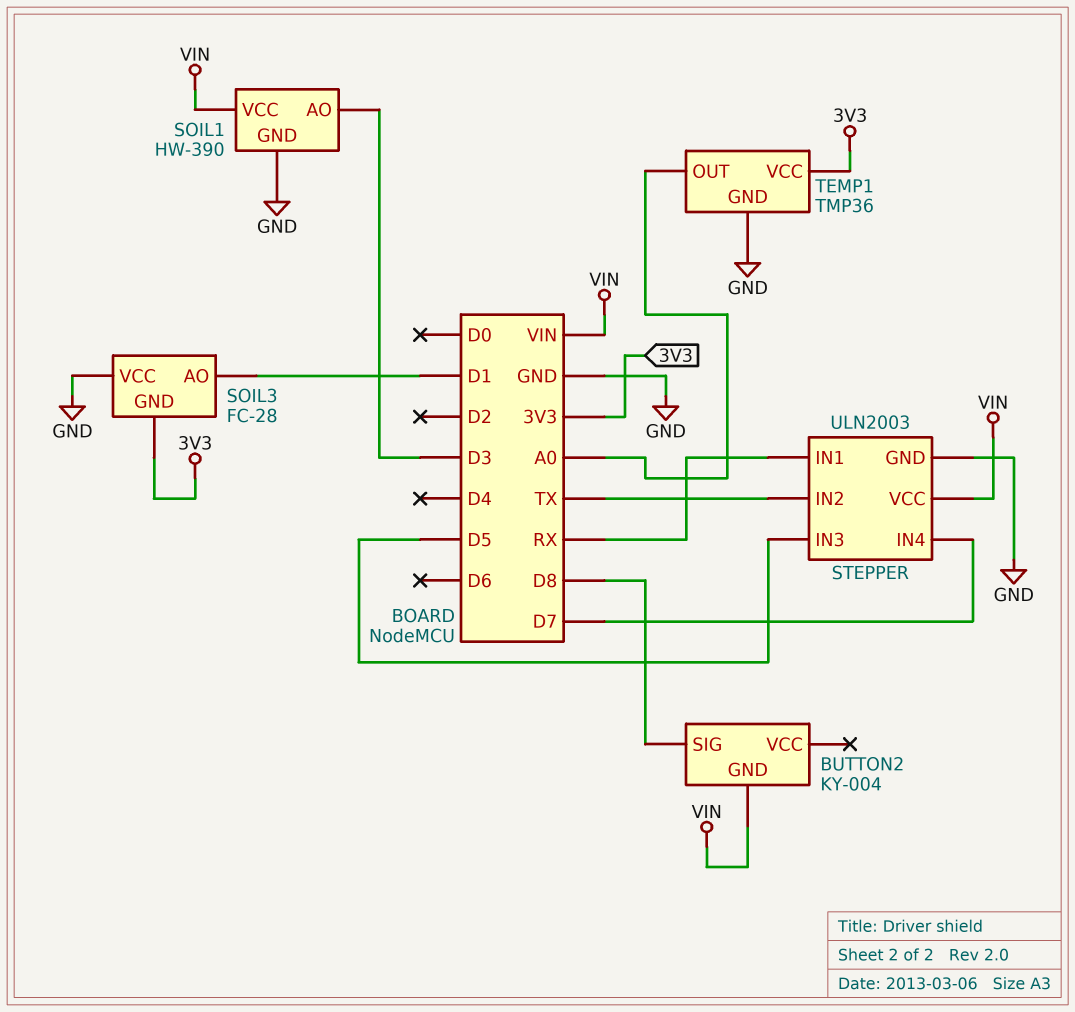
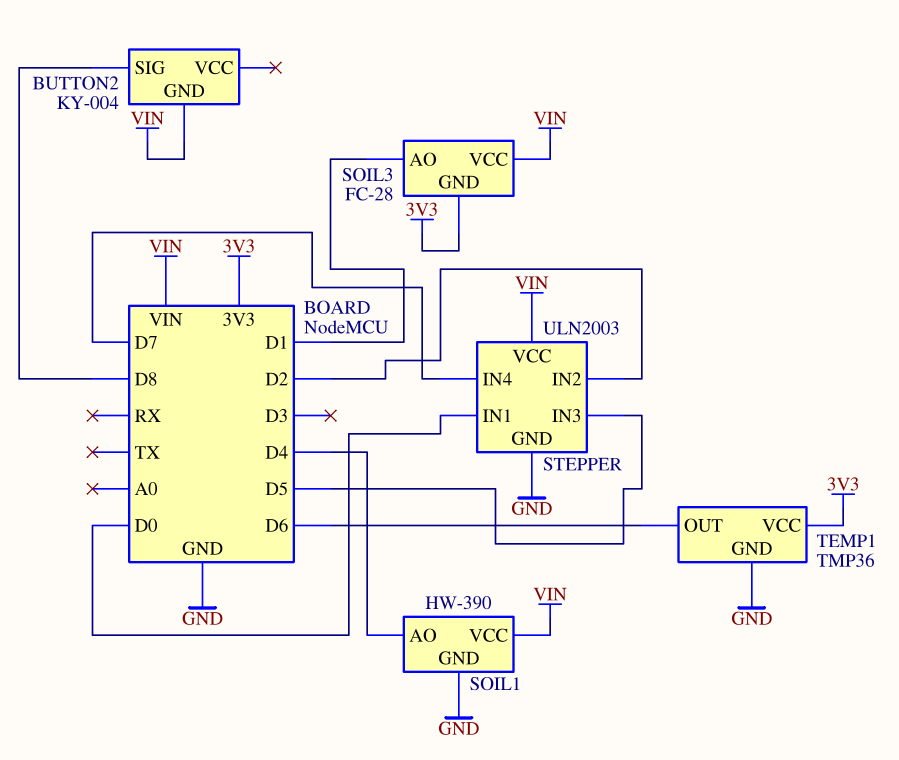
SOIL1 pin AO: D3 -> D4
SOIL3 pin VCC: GND -> VIN
STEPPER pin IN1: RX -> D0
STEPPER pin IN2: TX -> D2
TEMP1 pin OUT: A0 -> D6

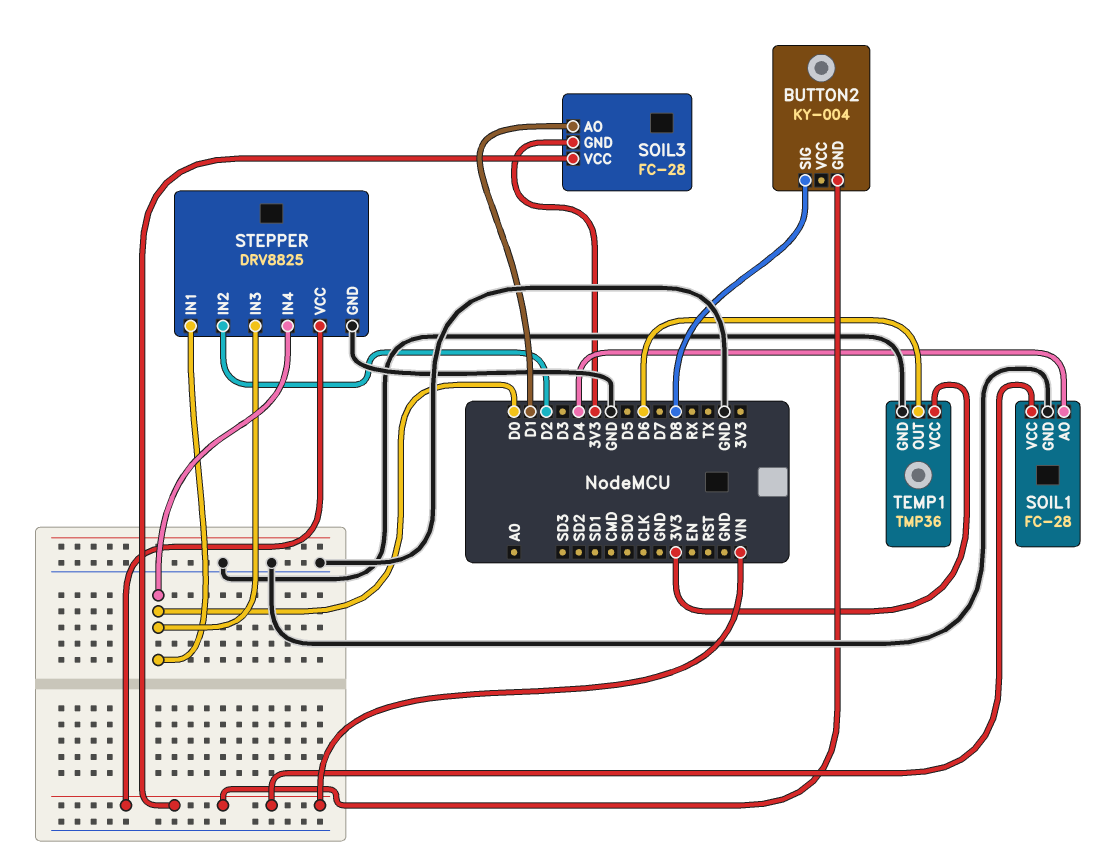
SOIL1: HW-390 -> FC-28
STEPPER: ULN2003 -> DRV8825
STEPPER pin IN3: D5 -> D0
STEPPER pin IN4: D7 -> D0

